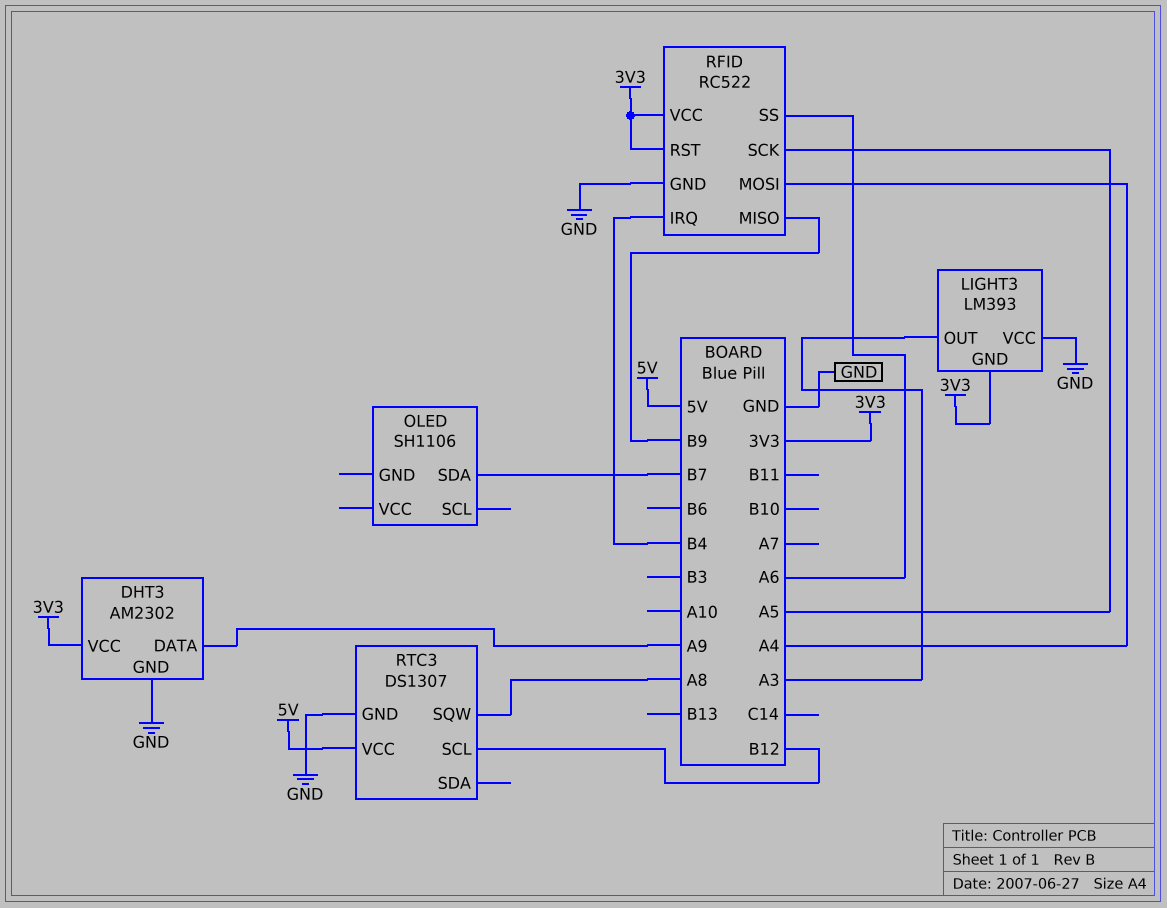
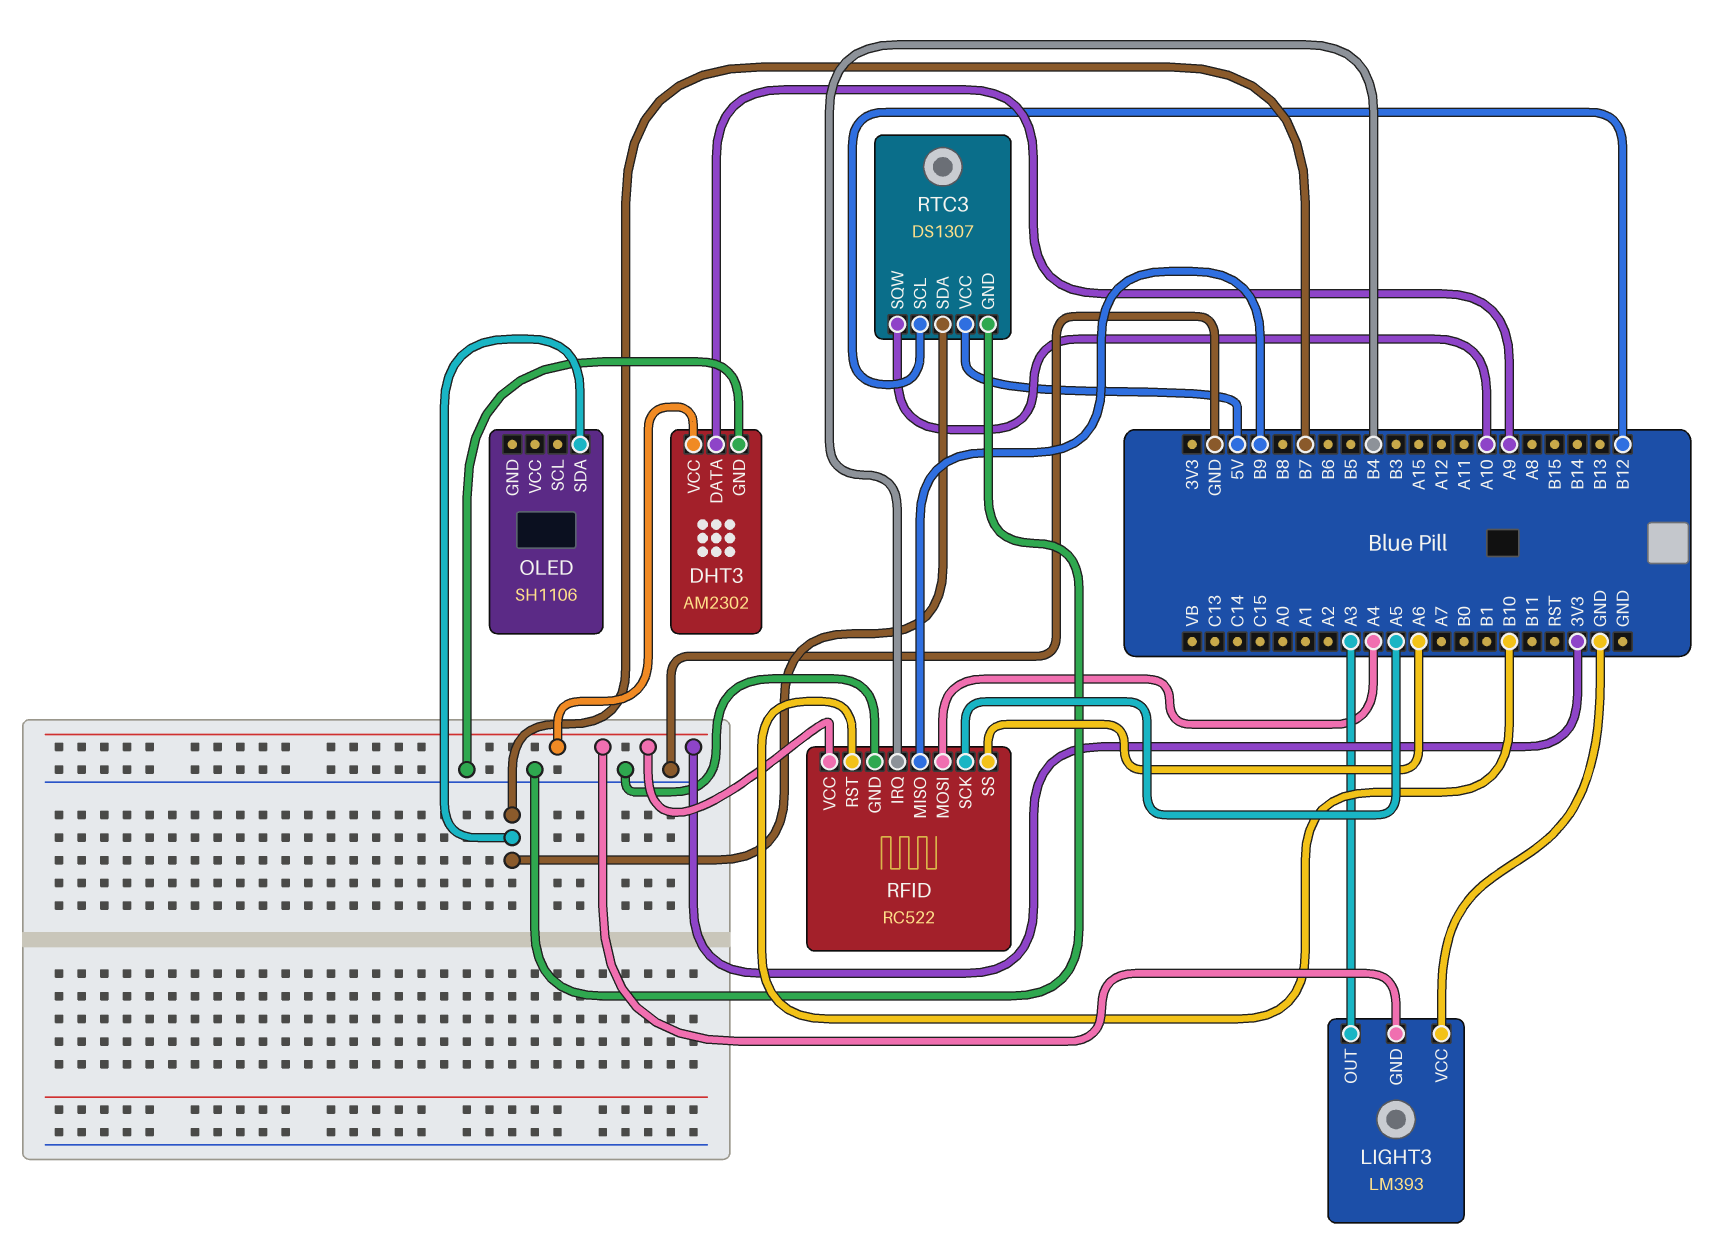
RFID pin RST: 3V3 -> B10
RTC3 pin SDA: none -> B7
RTC3 pin SQW: A8 -> A10

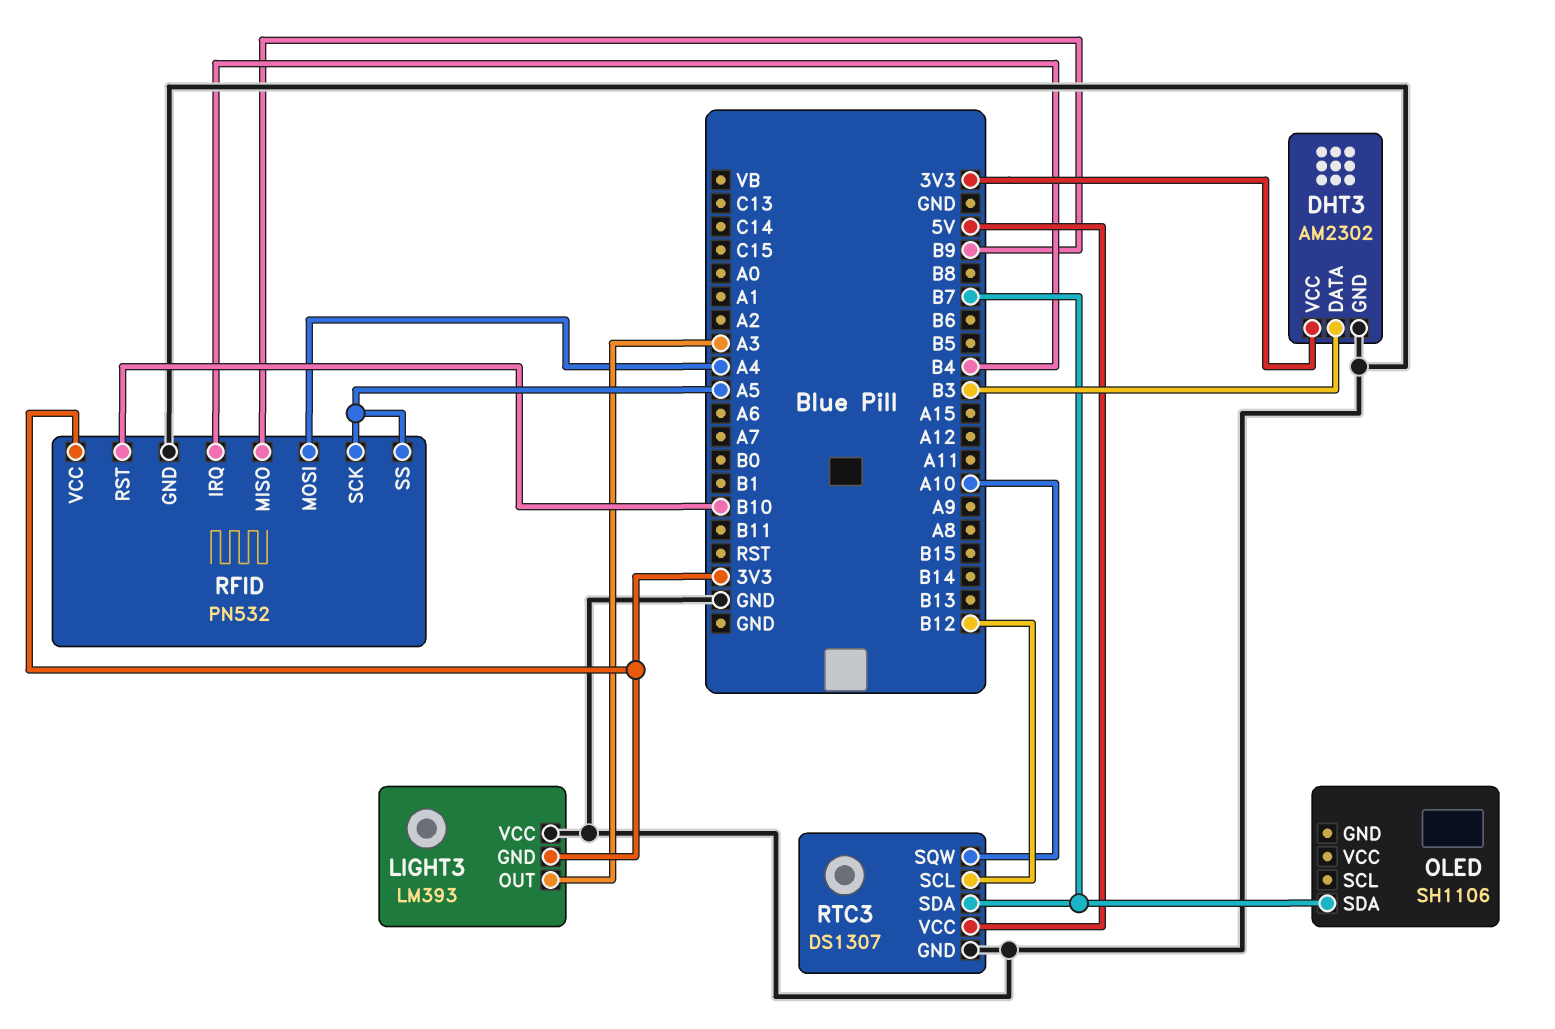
DHT3 pin DATA: A9 -> B3
RFID: RC522 -> PN532
RFID pin SS: A6 -> A5

